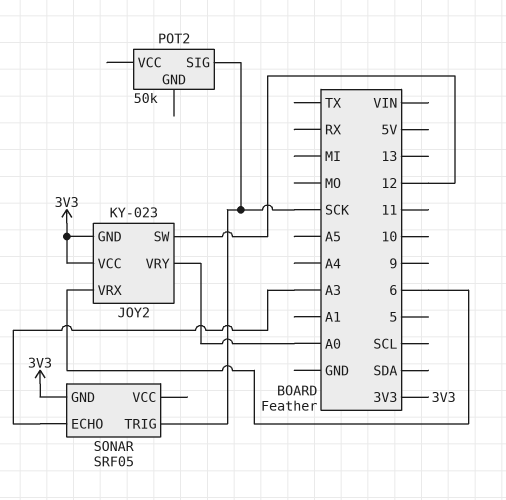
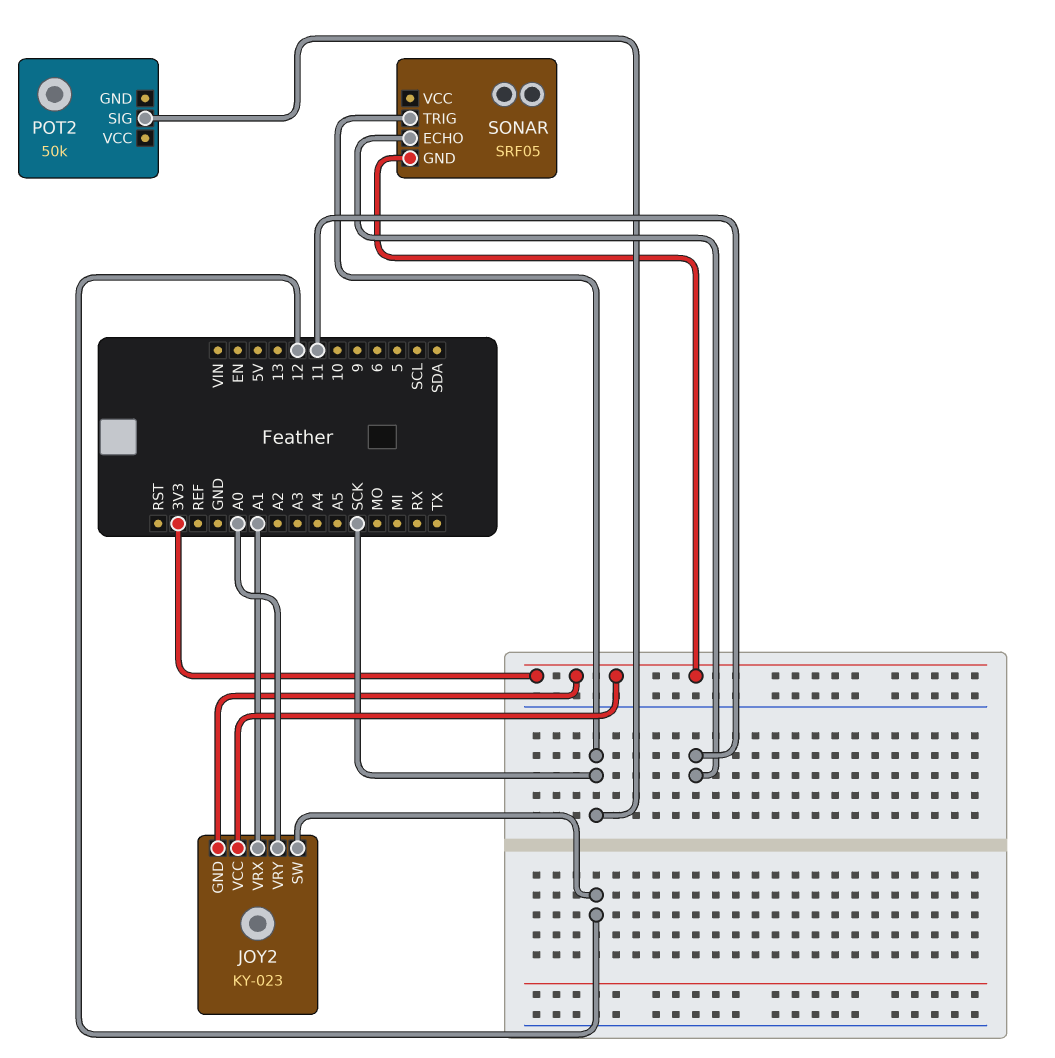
JOY2 pin VRX: 6 -> A1
SONAR pin ECHO: A3 -> 11

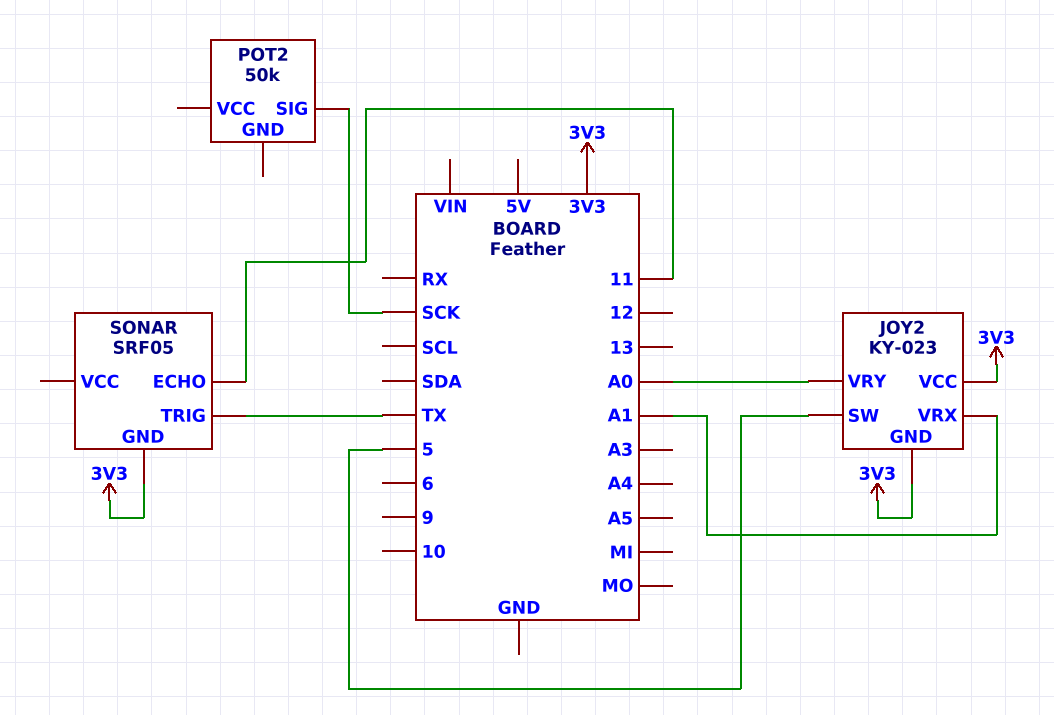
JOY2 pin SW: 12 -> 5
SONAR pin TRIG: SCK -> TX

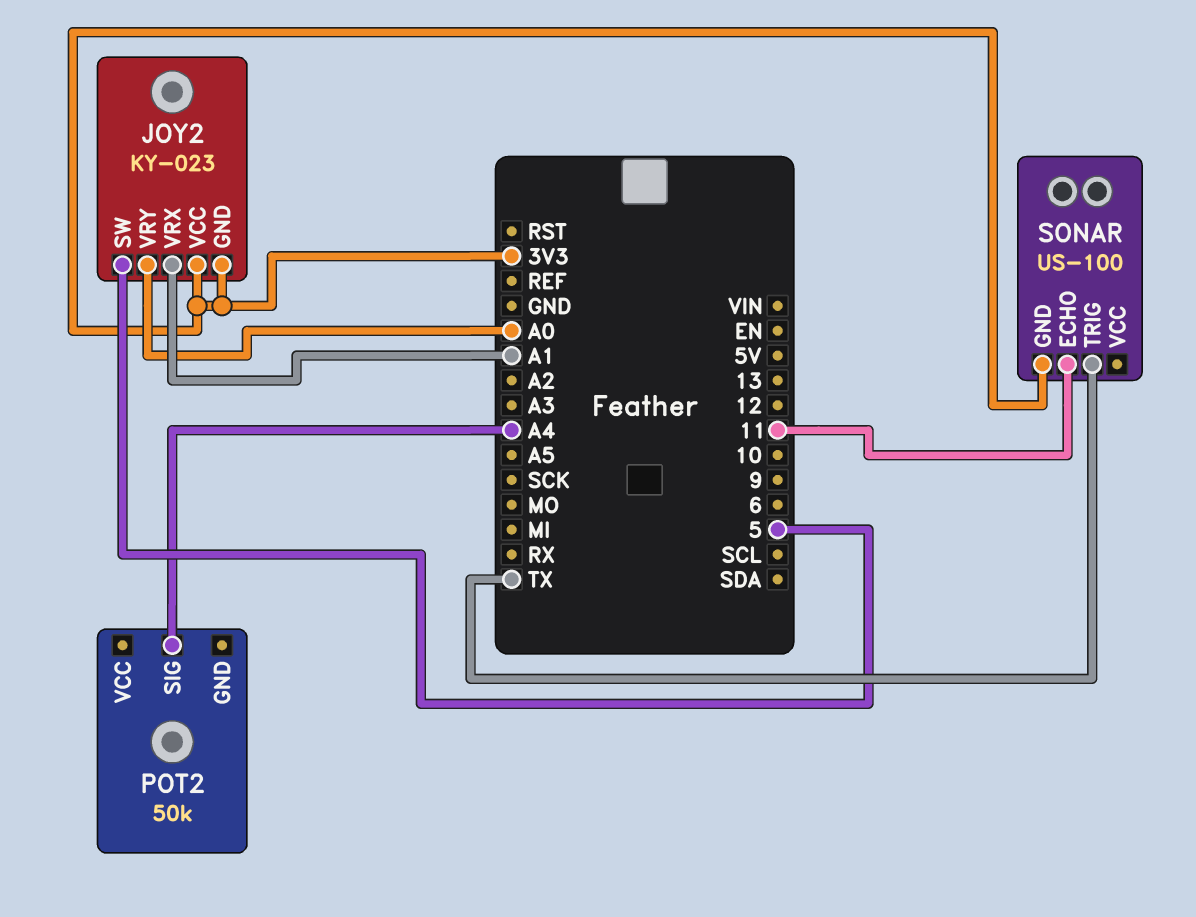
POT2 pin SIG: SCK -> A4
SONAR: SRF05 -> US-100

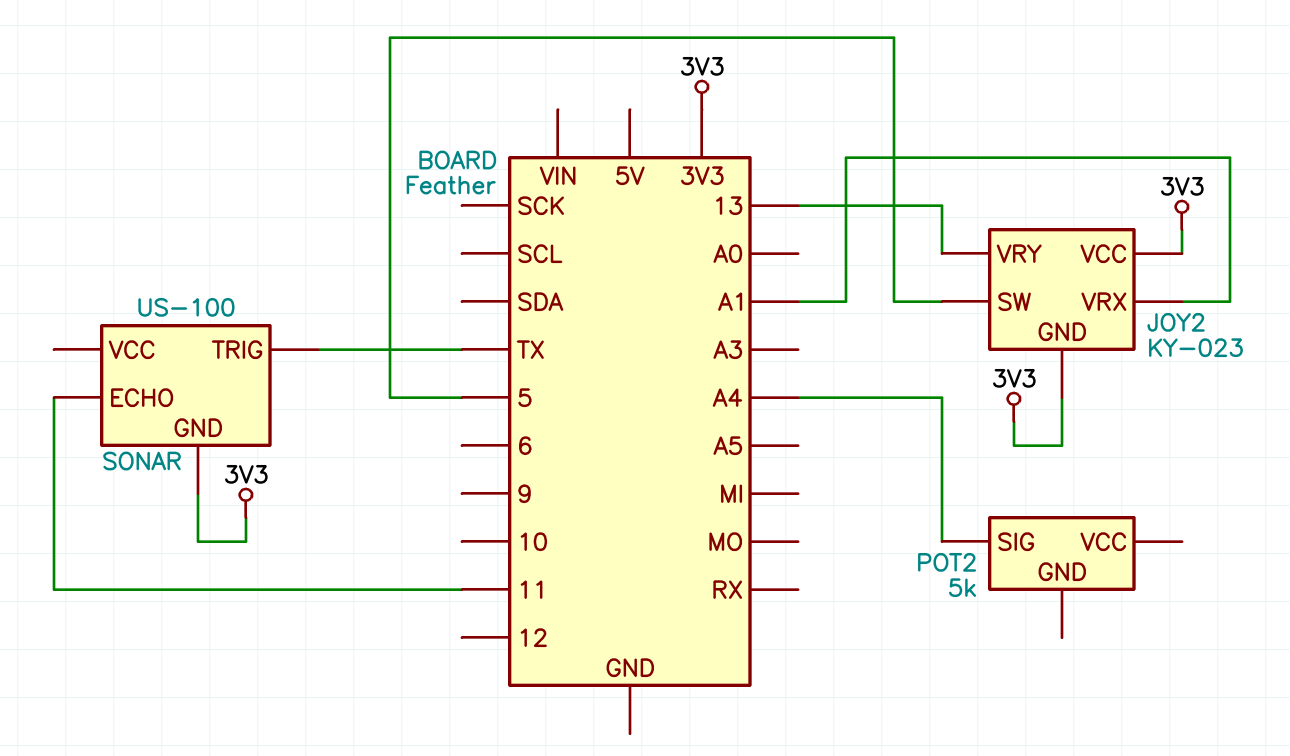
JOY2 pin VRY: A0 -> 13
POT2: 50k -> 5k

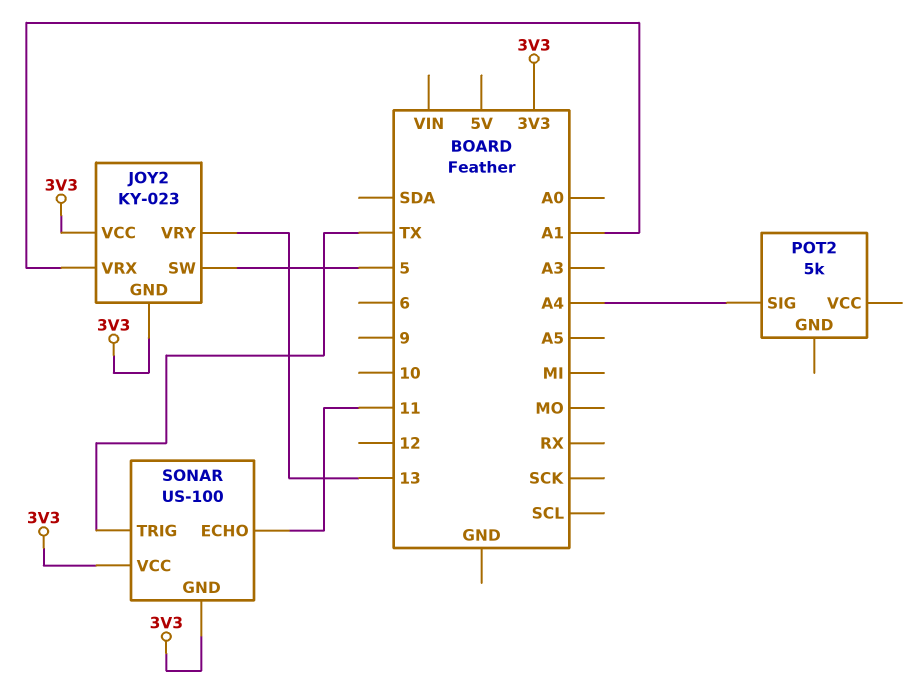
SONAR pin VCC: none -> 3V3

